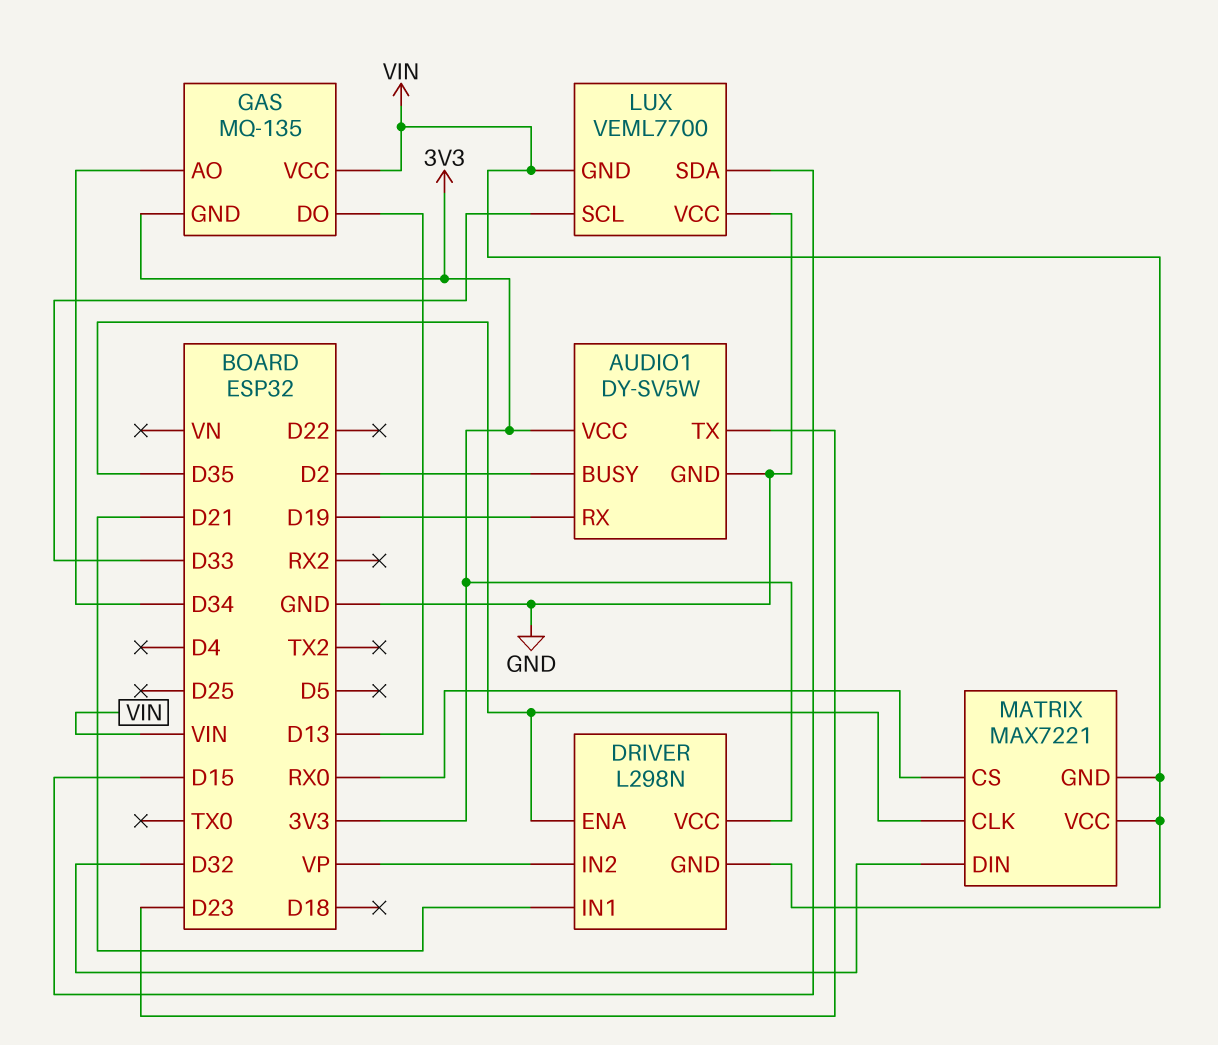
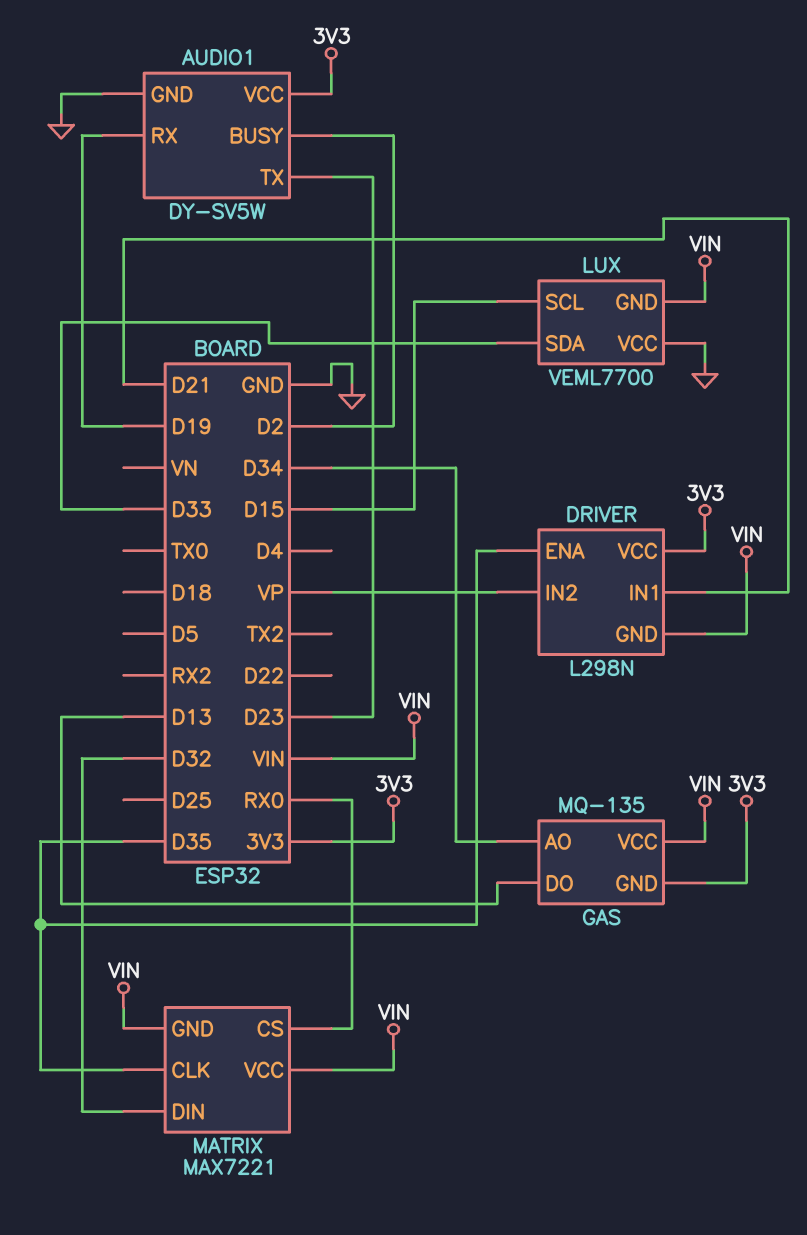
LUX pin SCL: D33 -> D15
LUX pin SDA: D15 -> D33

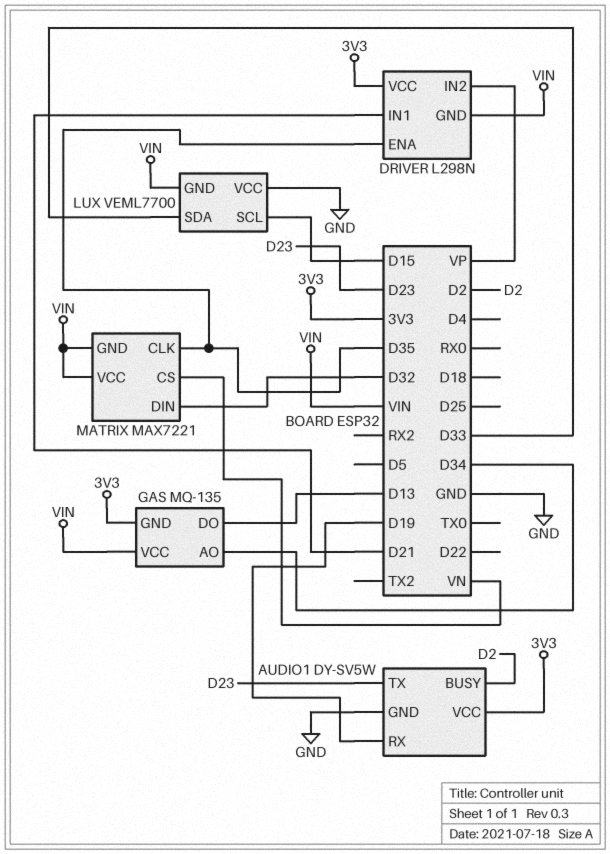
MATRIX pin CS: RX0 -> VN

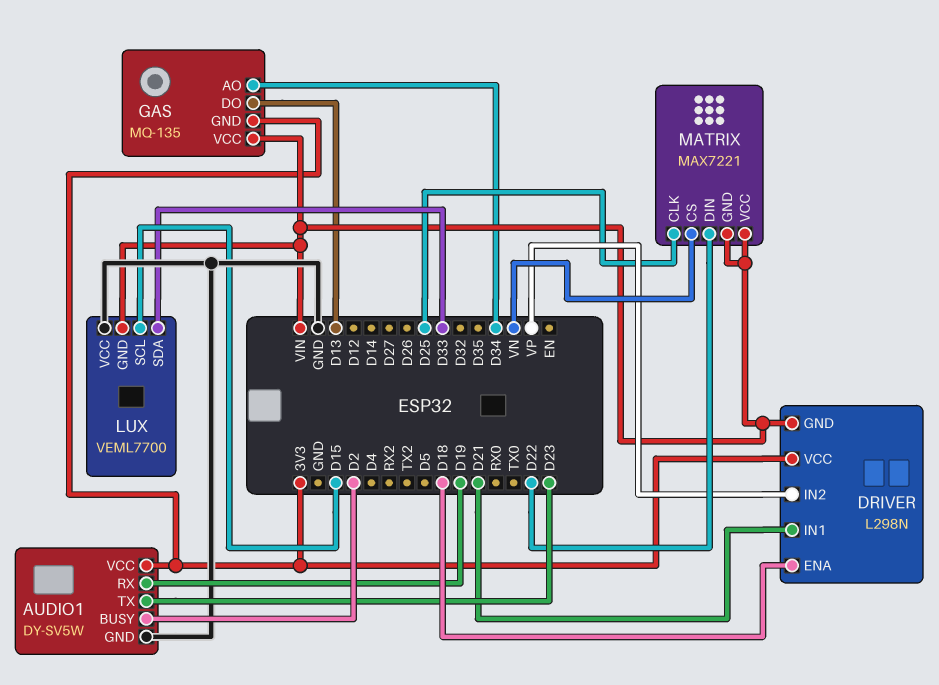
DRIVER pin ENA: D35 -> D18
MATRIX pin CLK: D35 -> D25
MATRIX pin DIN: D32 -> D22

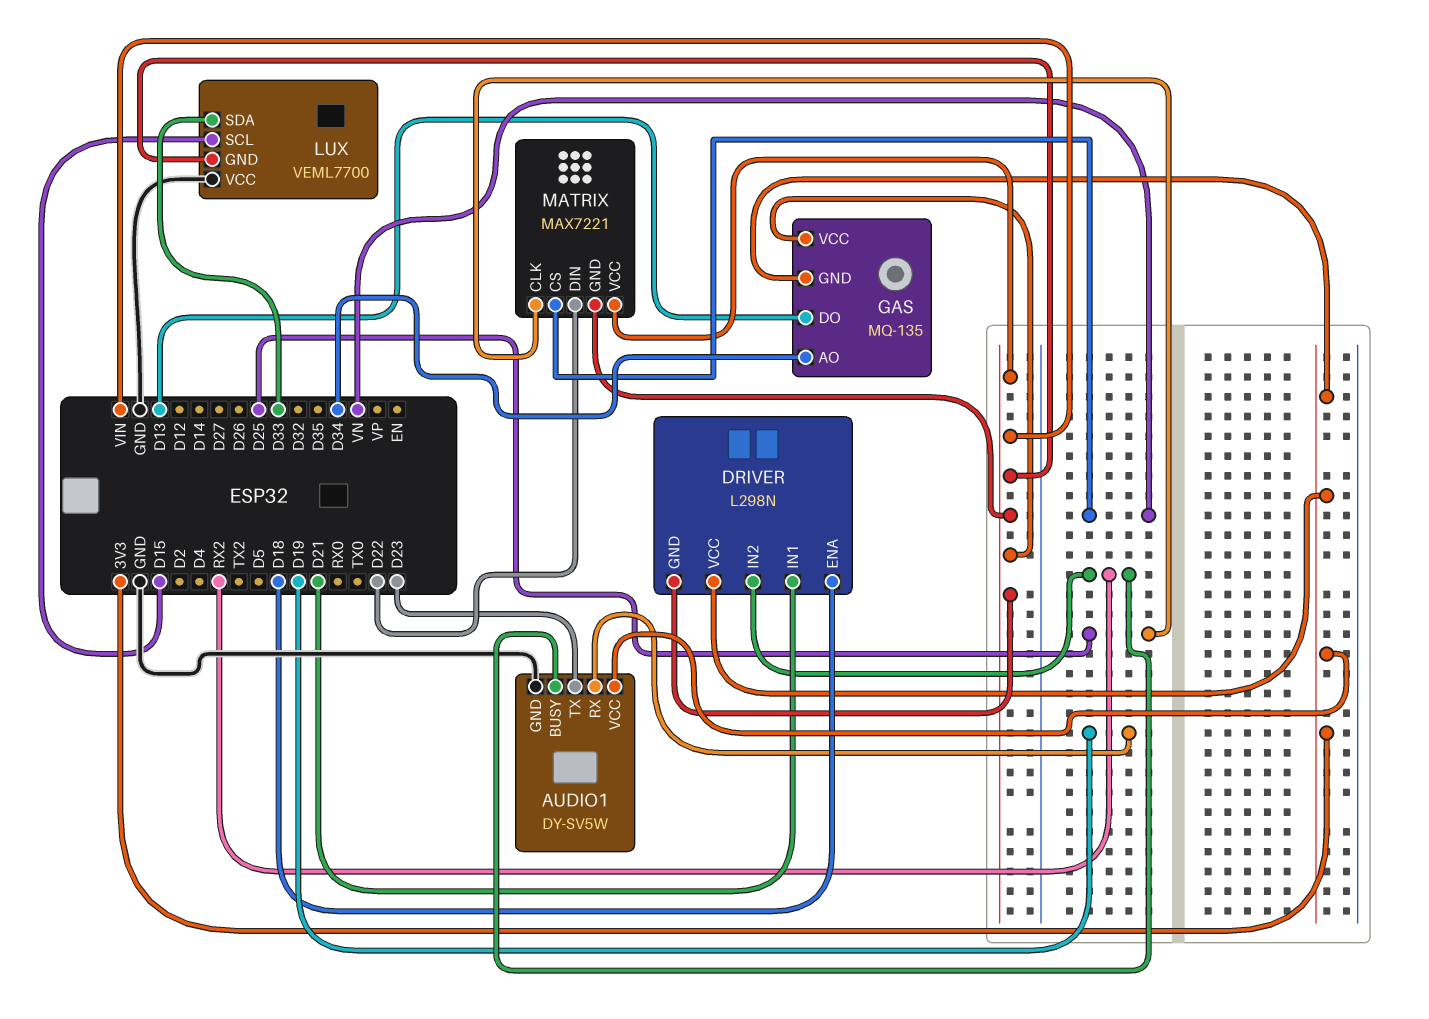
AUDIO1 pin BUSY: D2 -> RX2
DRIVER pin IN2: VP -> RX2

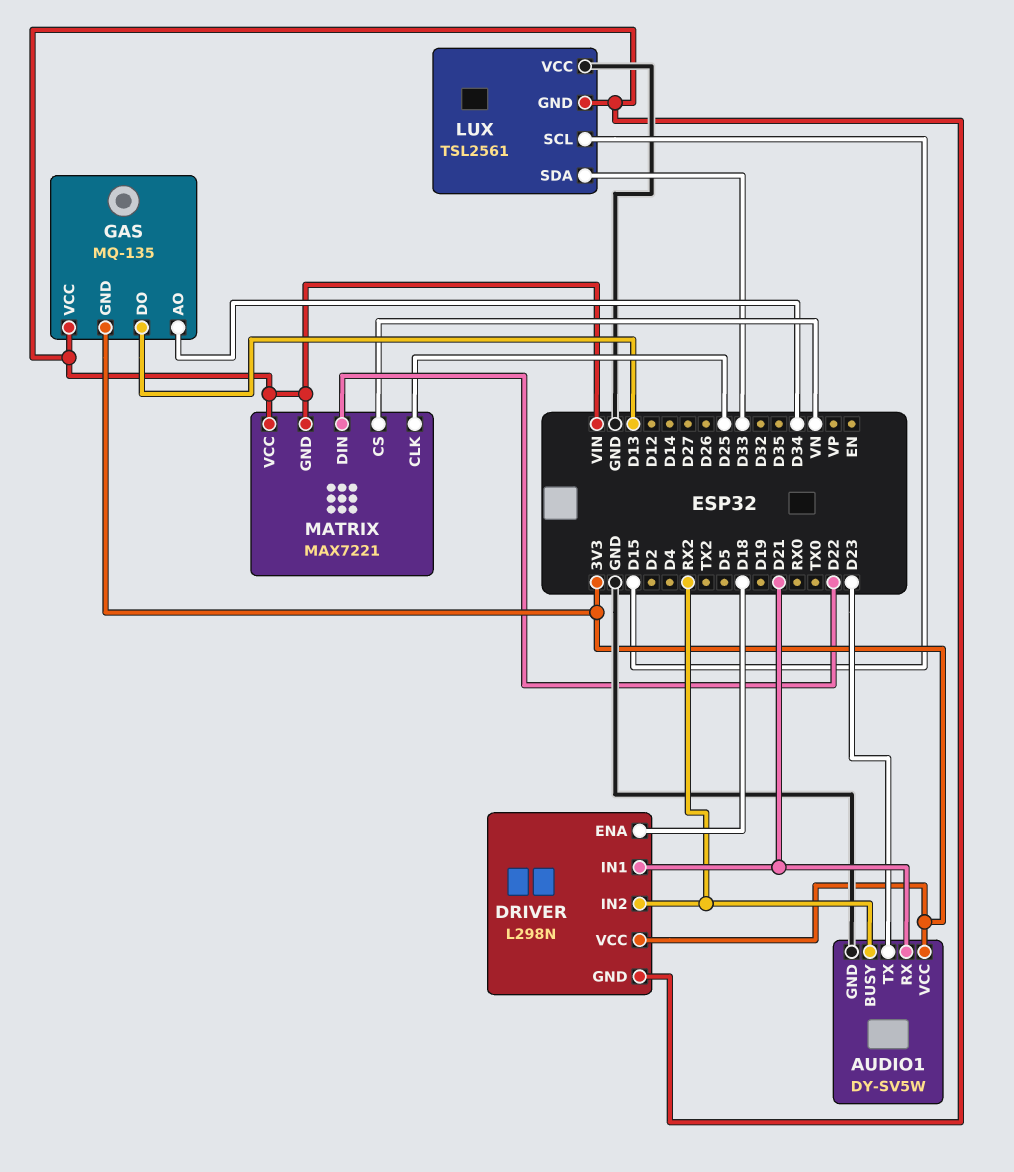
AUDIO1 pin RX: D19 -> D21
LUX: VEML7700 -> TSL2561

